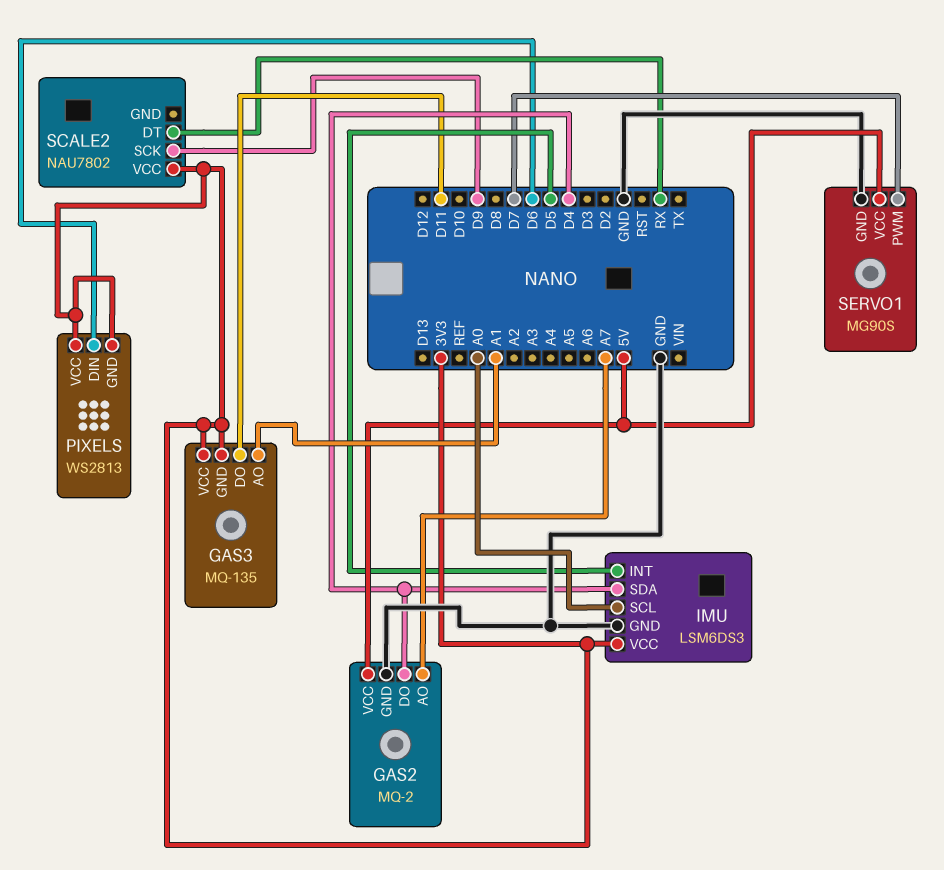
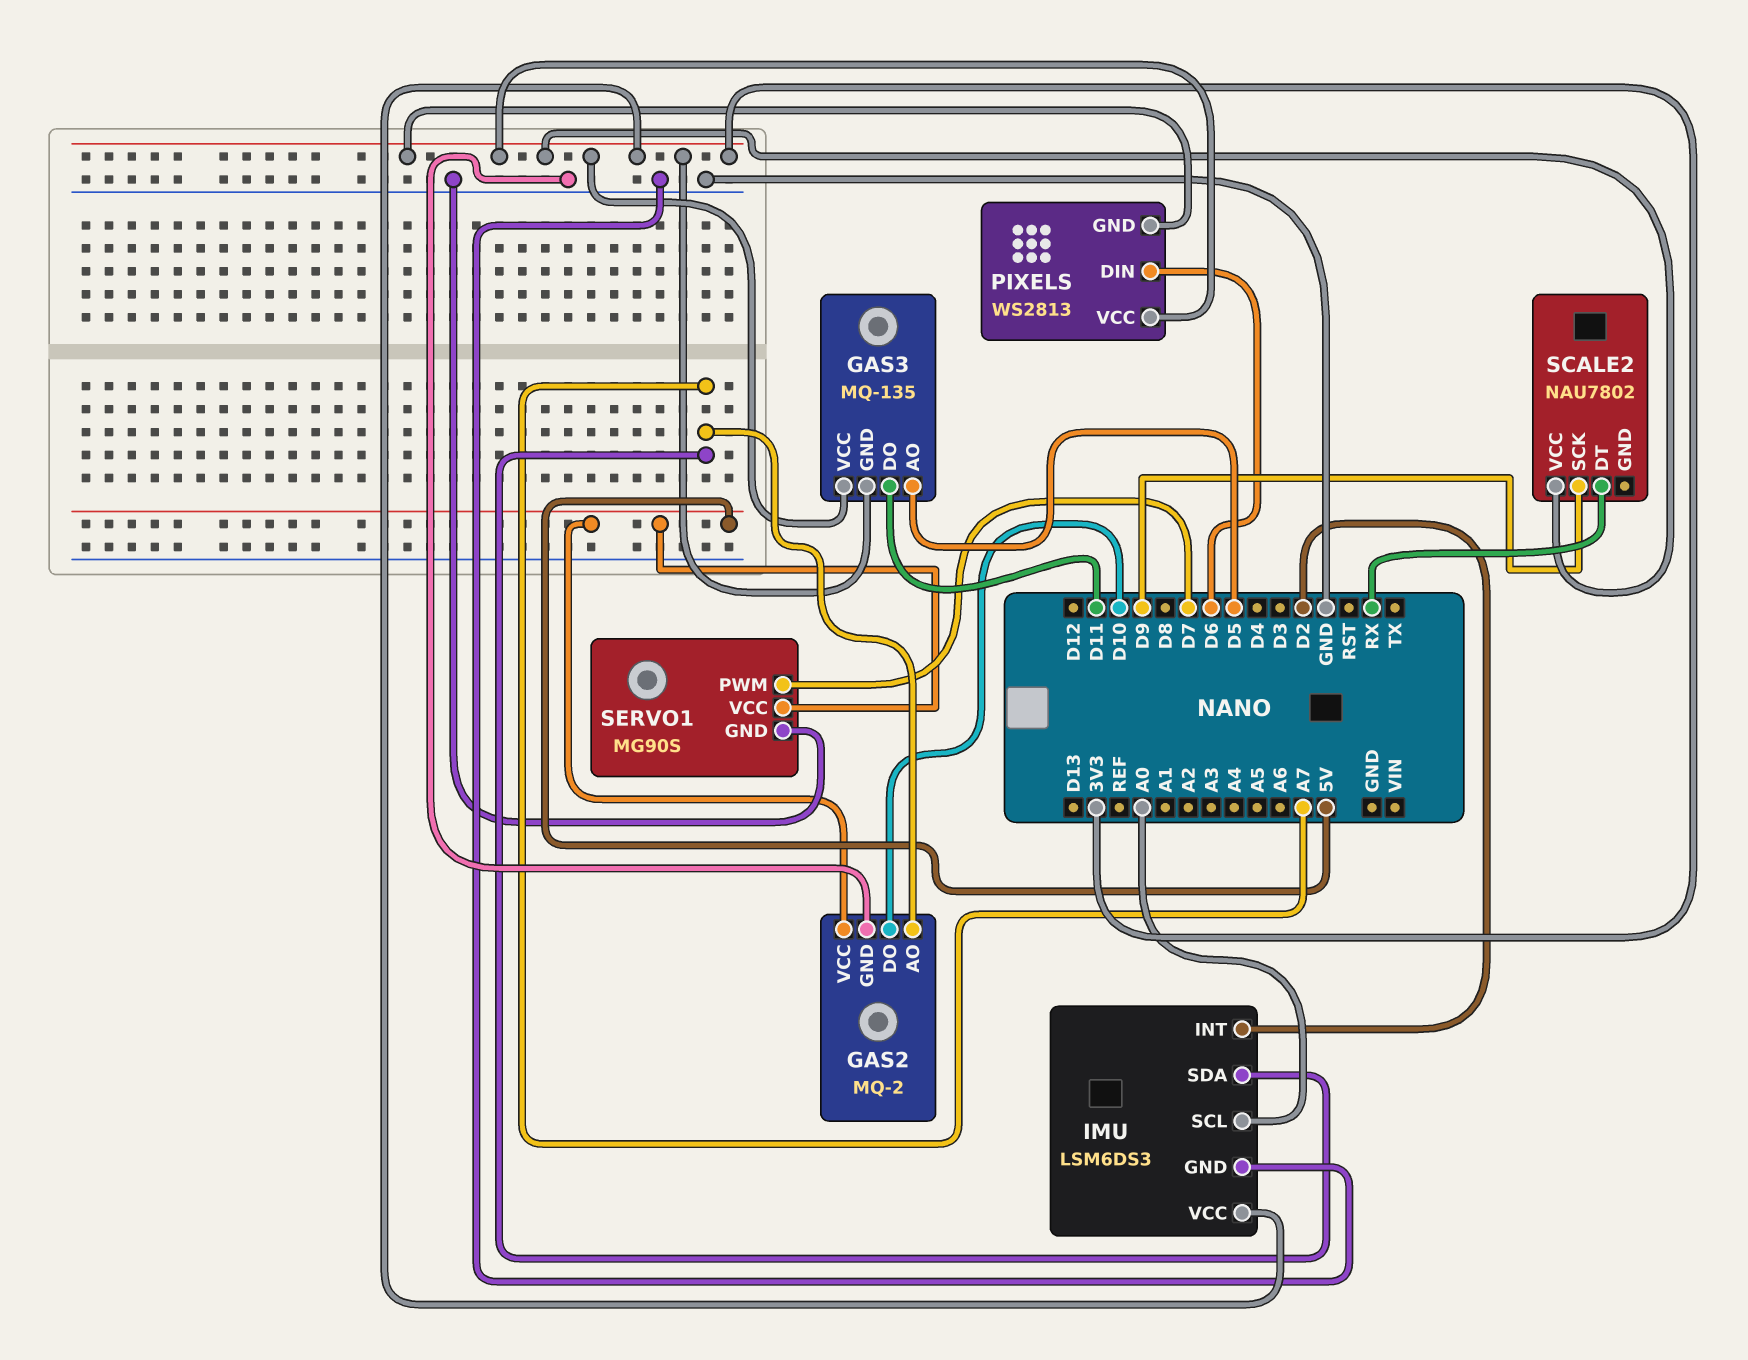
GAS2 pin DO: D4 -> D10
GAS3 pin AO: A1 -> D5
IMU pin INT: D5 -> D2
IMU pin SDA: D4 -> A7

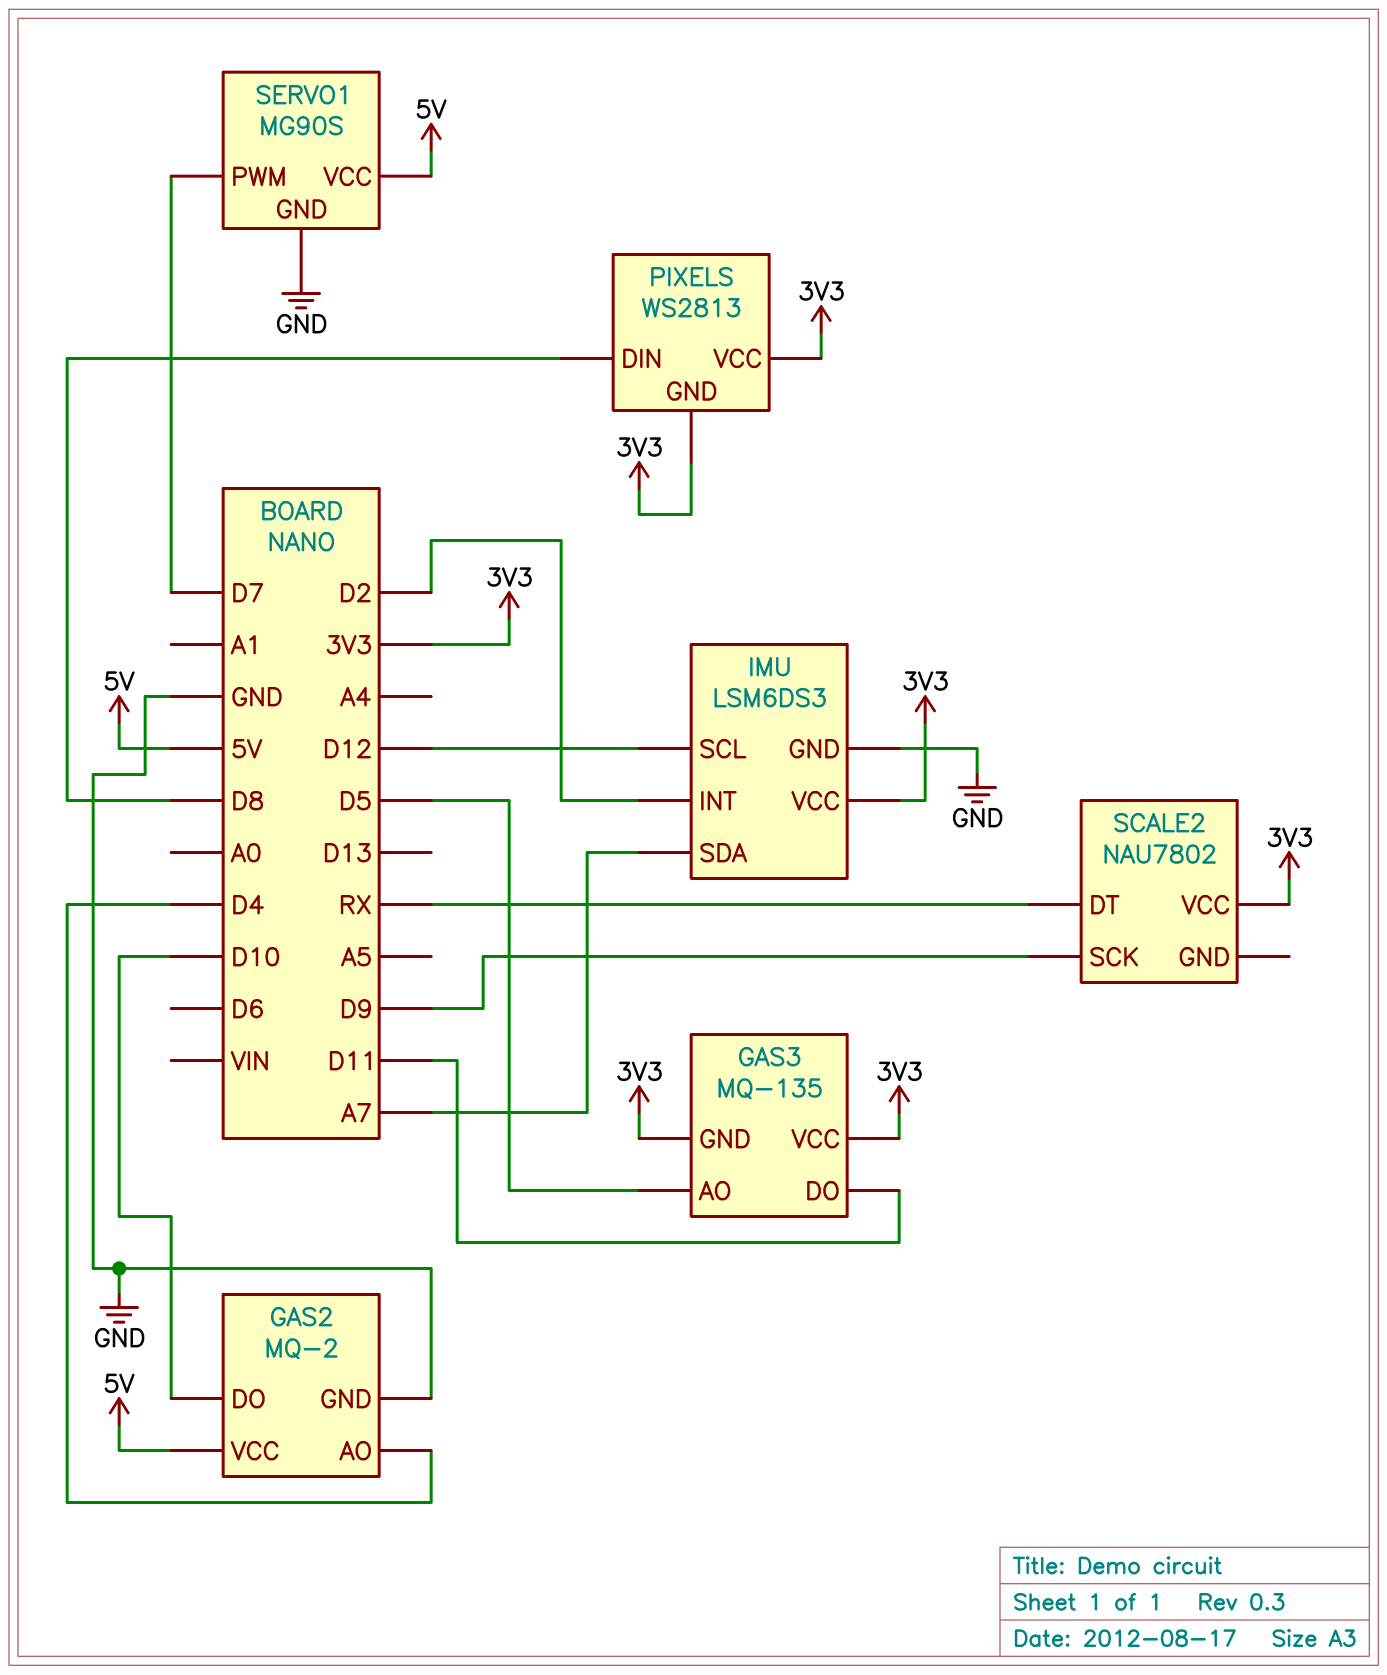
GAS2 pin AO: A7 -> D4
IMU pin SCL: A0 -> D12
PIXELS pin DIN: D6 -> D8

